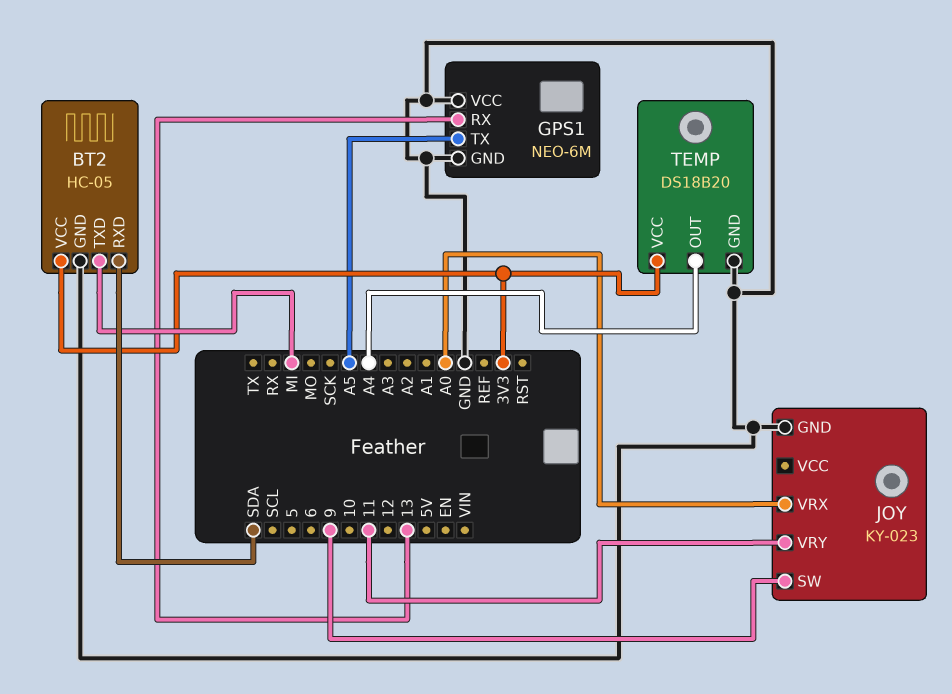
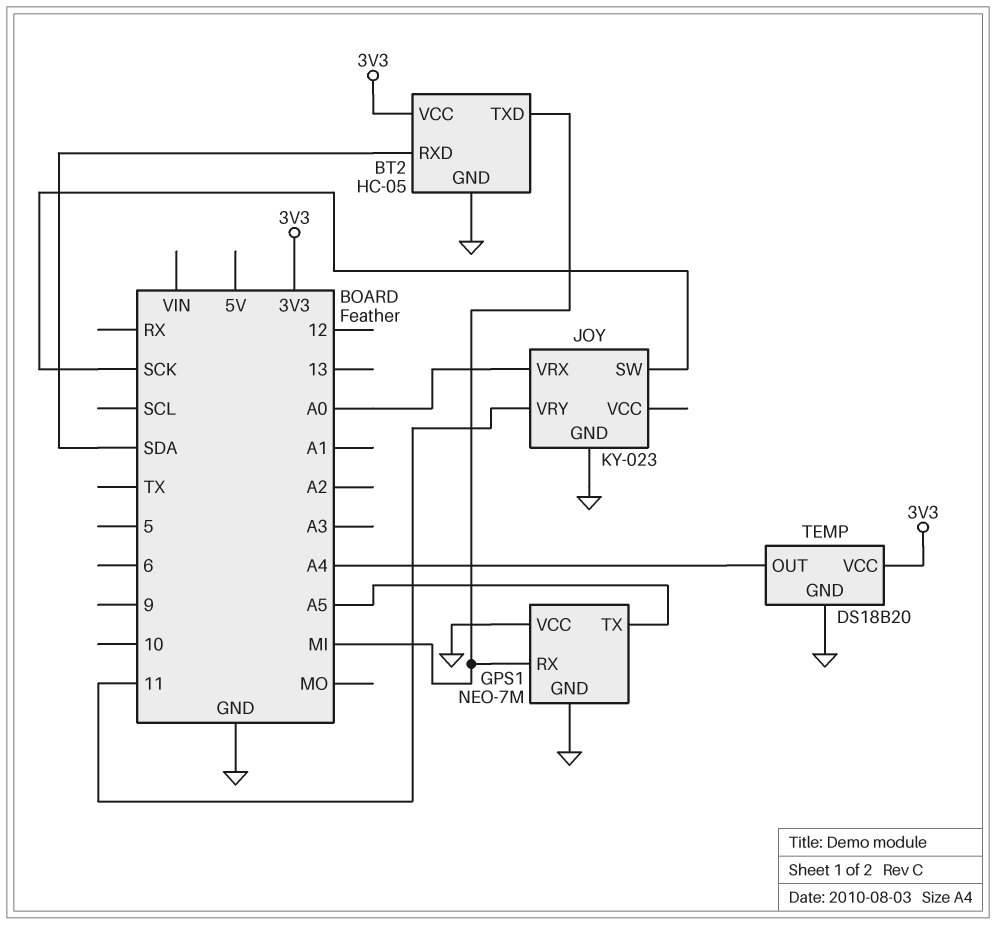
GPS1: NEO-6M -> NEO-7M
GPS1 pin RX: 13 -> MI
JOY pin SW: 9 -> SCK

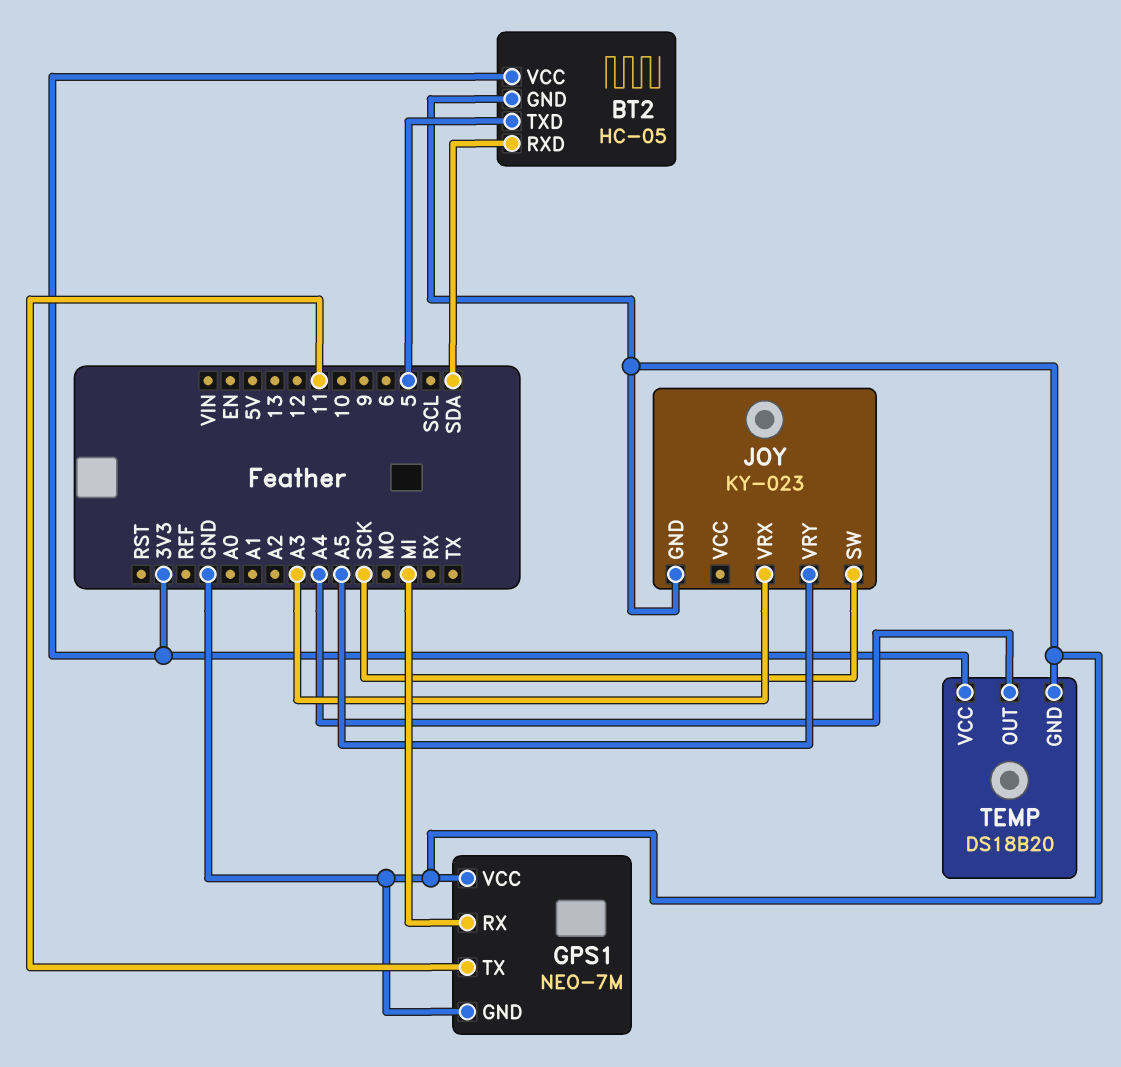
BT2 pin TXD: MI -> 5
GPS1 pin TX: A5 -> 11
JOY pin VRX: A0 -> A3
JOY pin VRY: 11 -> A5

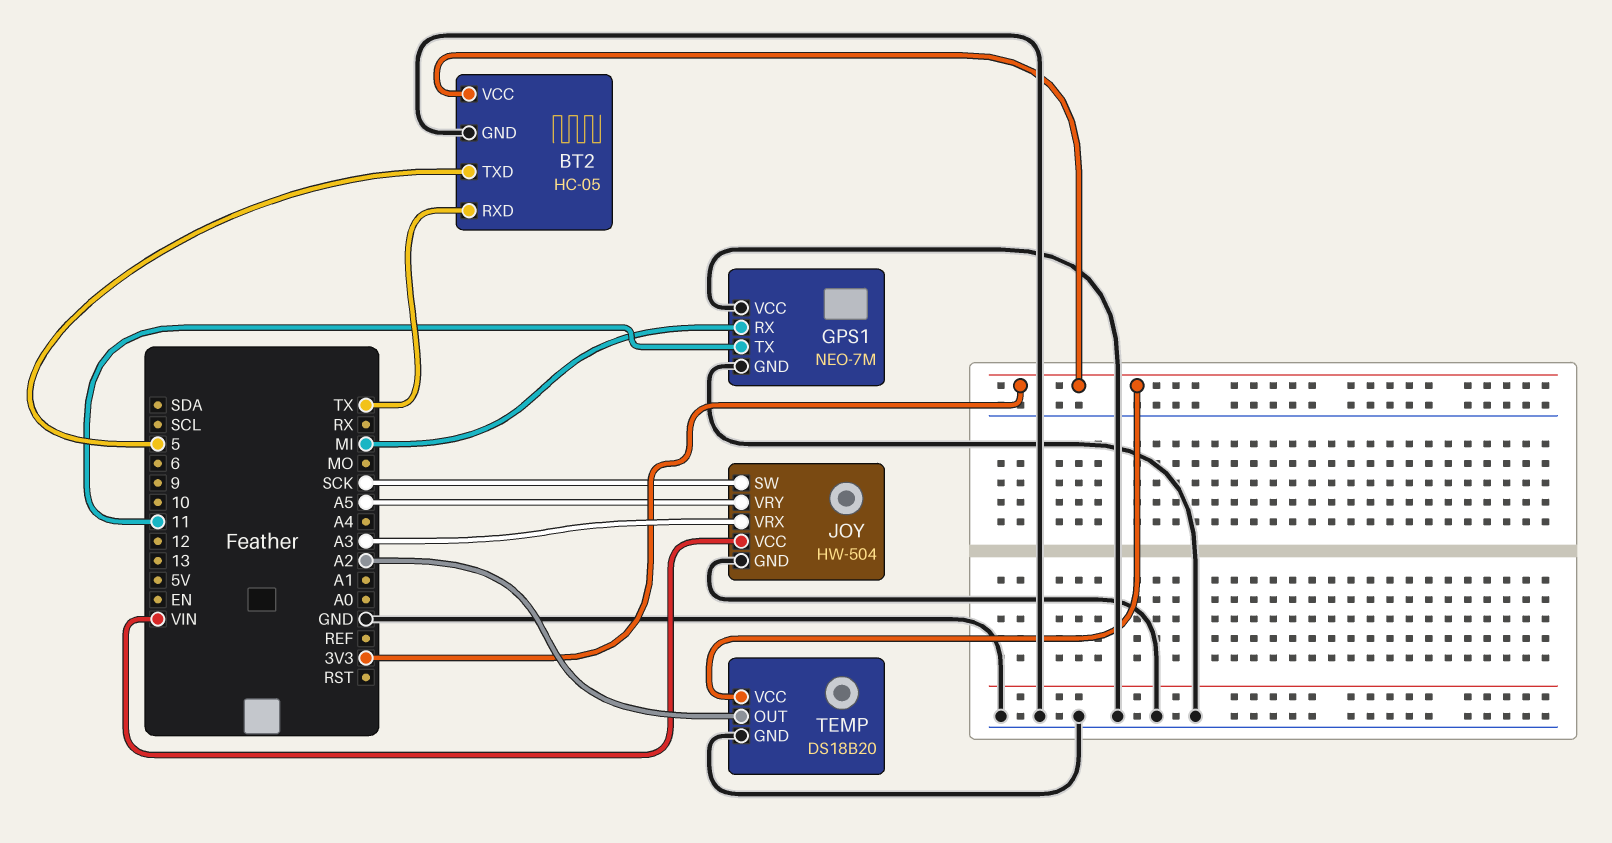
BT2 pin RXD: SDA -> TX
JOY: KY-023 -> HW-504
JOY pin VCC: none -> VIN
TEMP pin OUT: A4 -> A2

